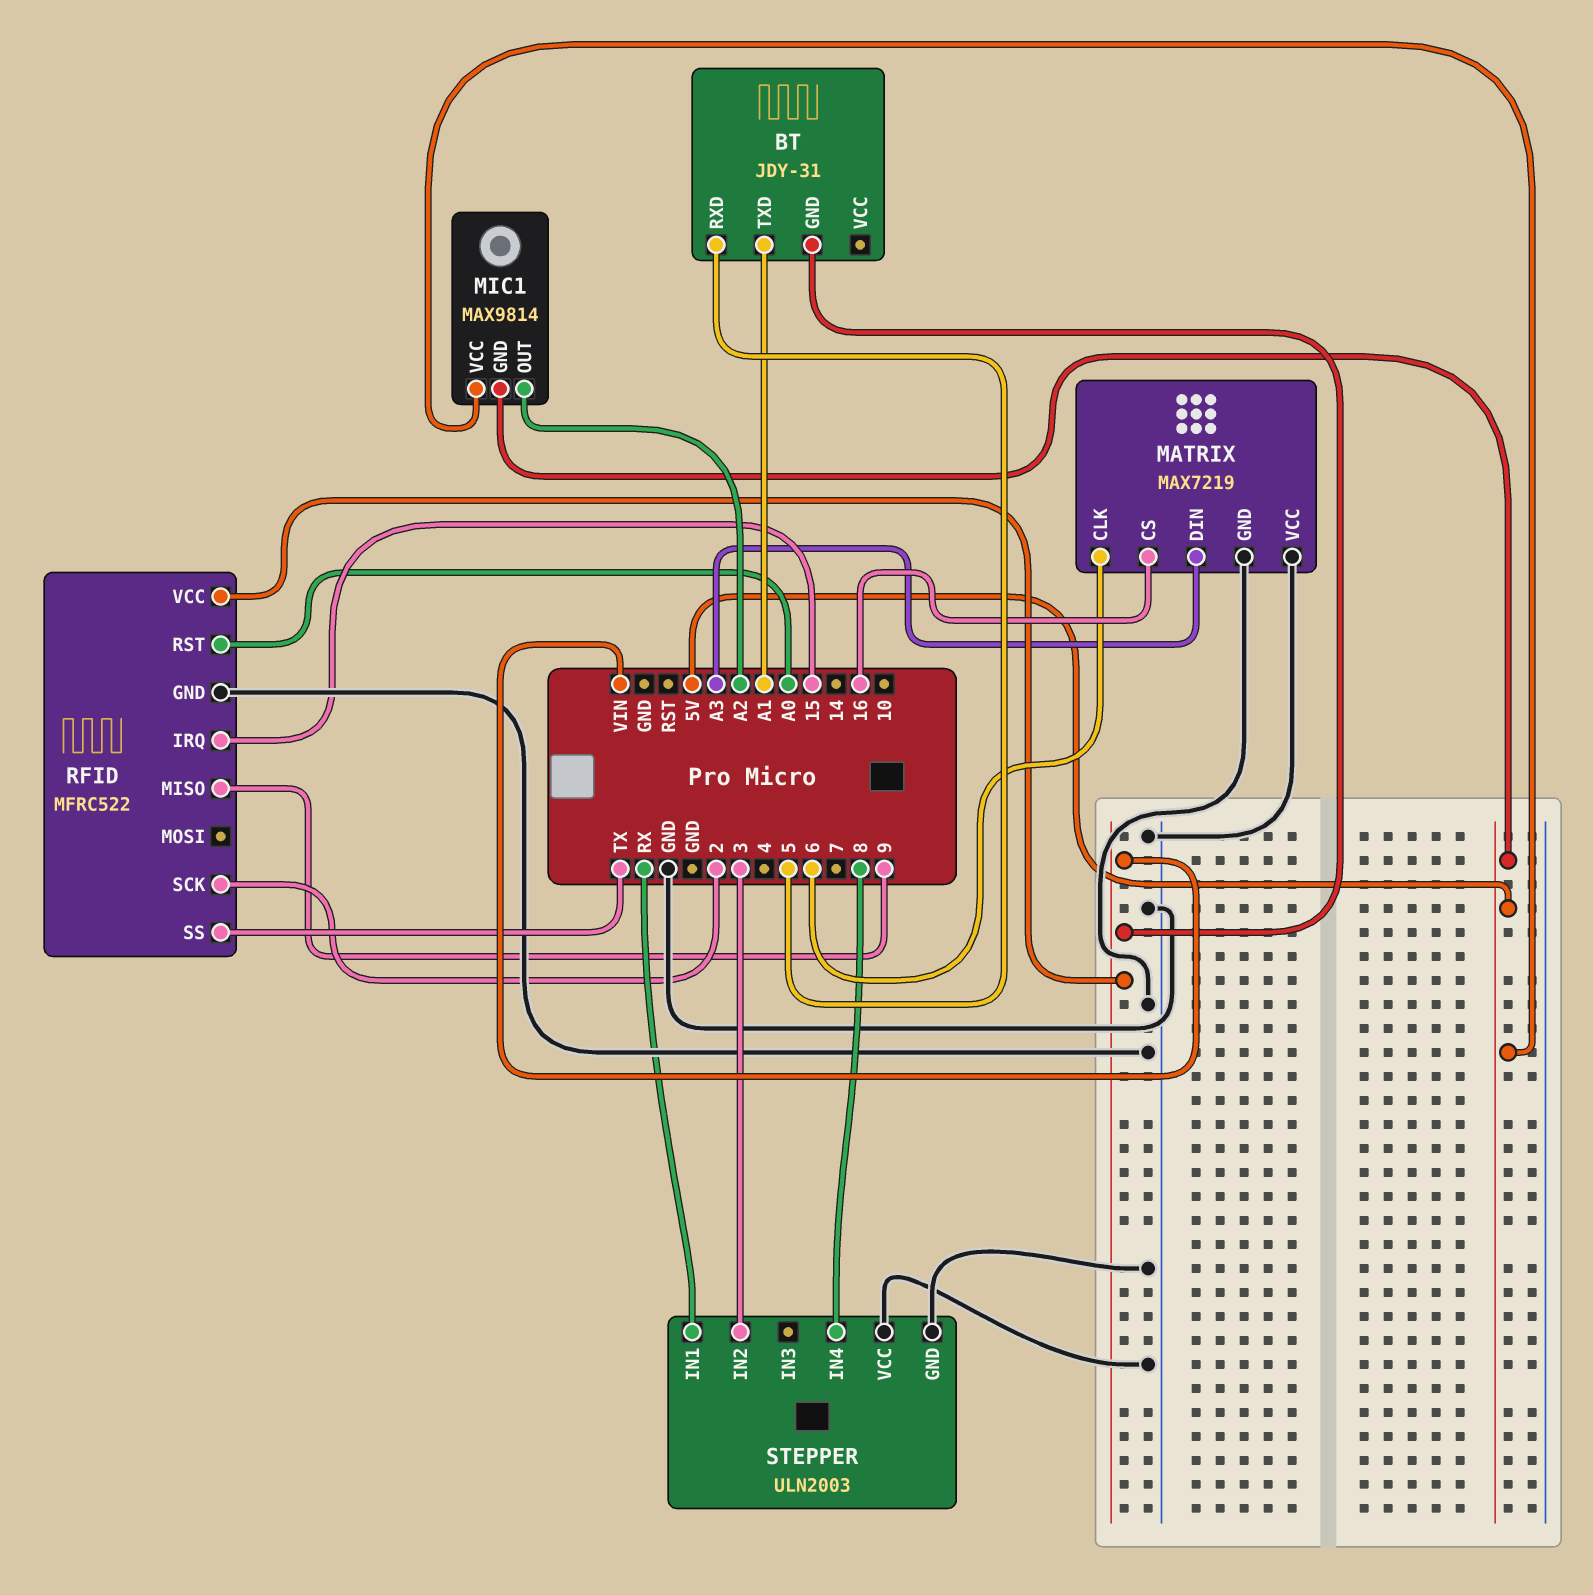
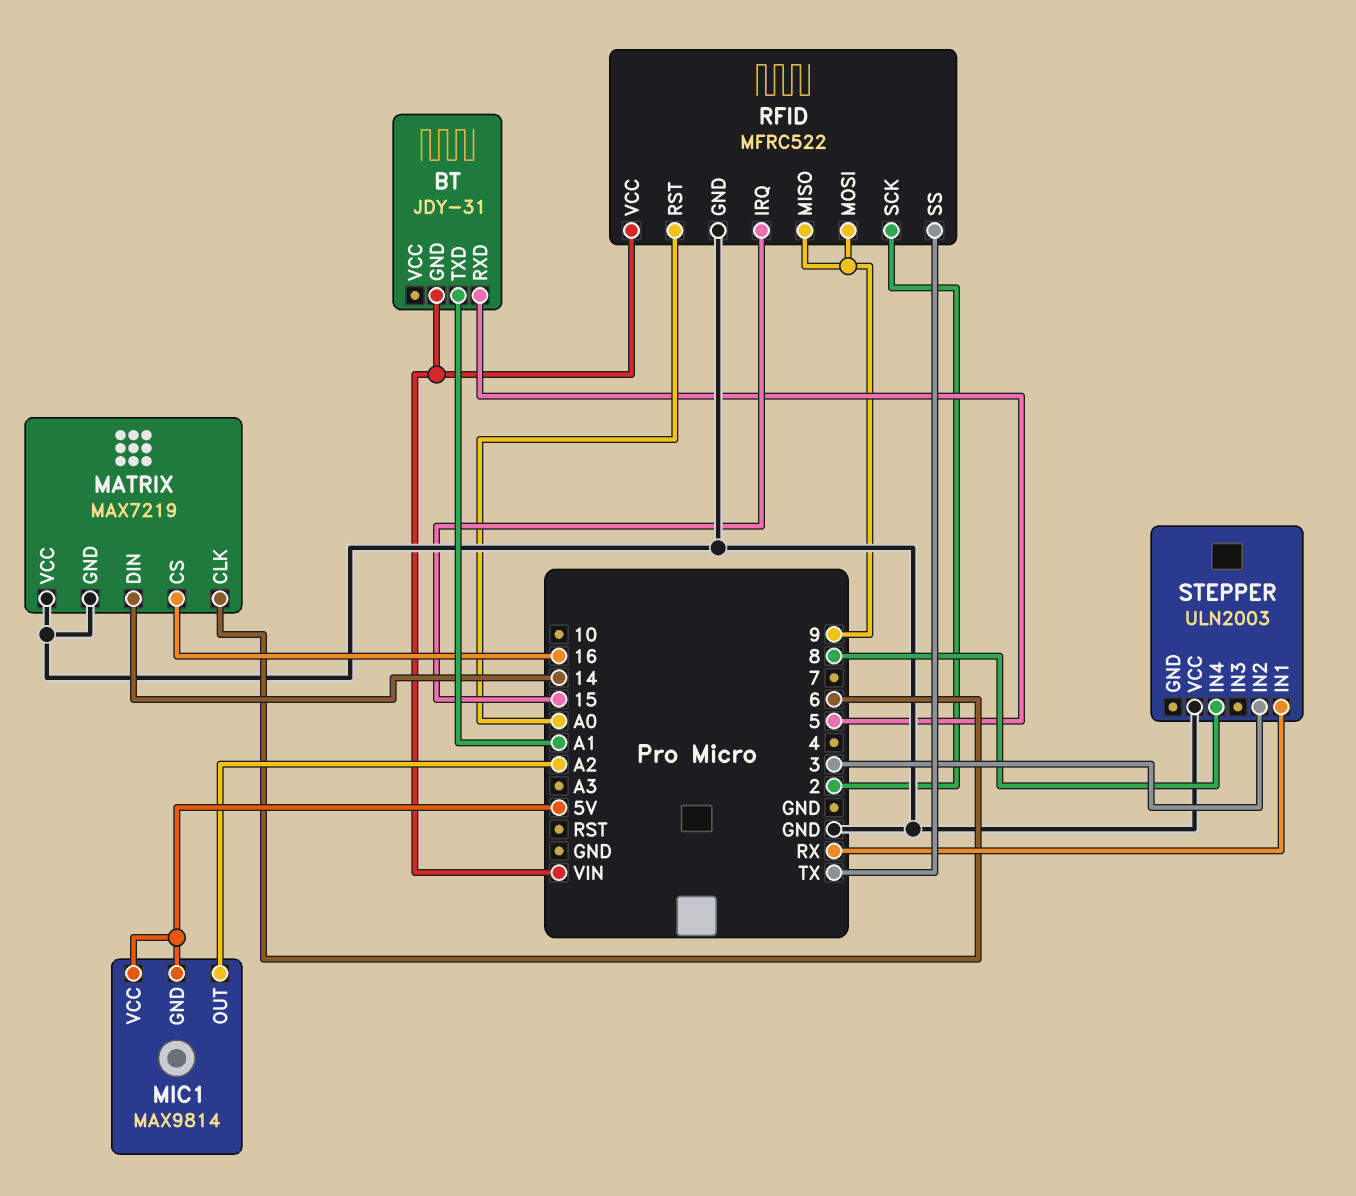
MATRIX pin DIN: A3 -> 14
RFID pin MOSI: none -> 9
STEPPER pin GND: GND -> none

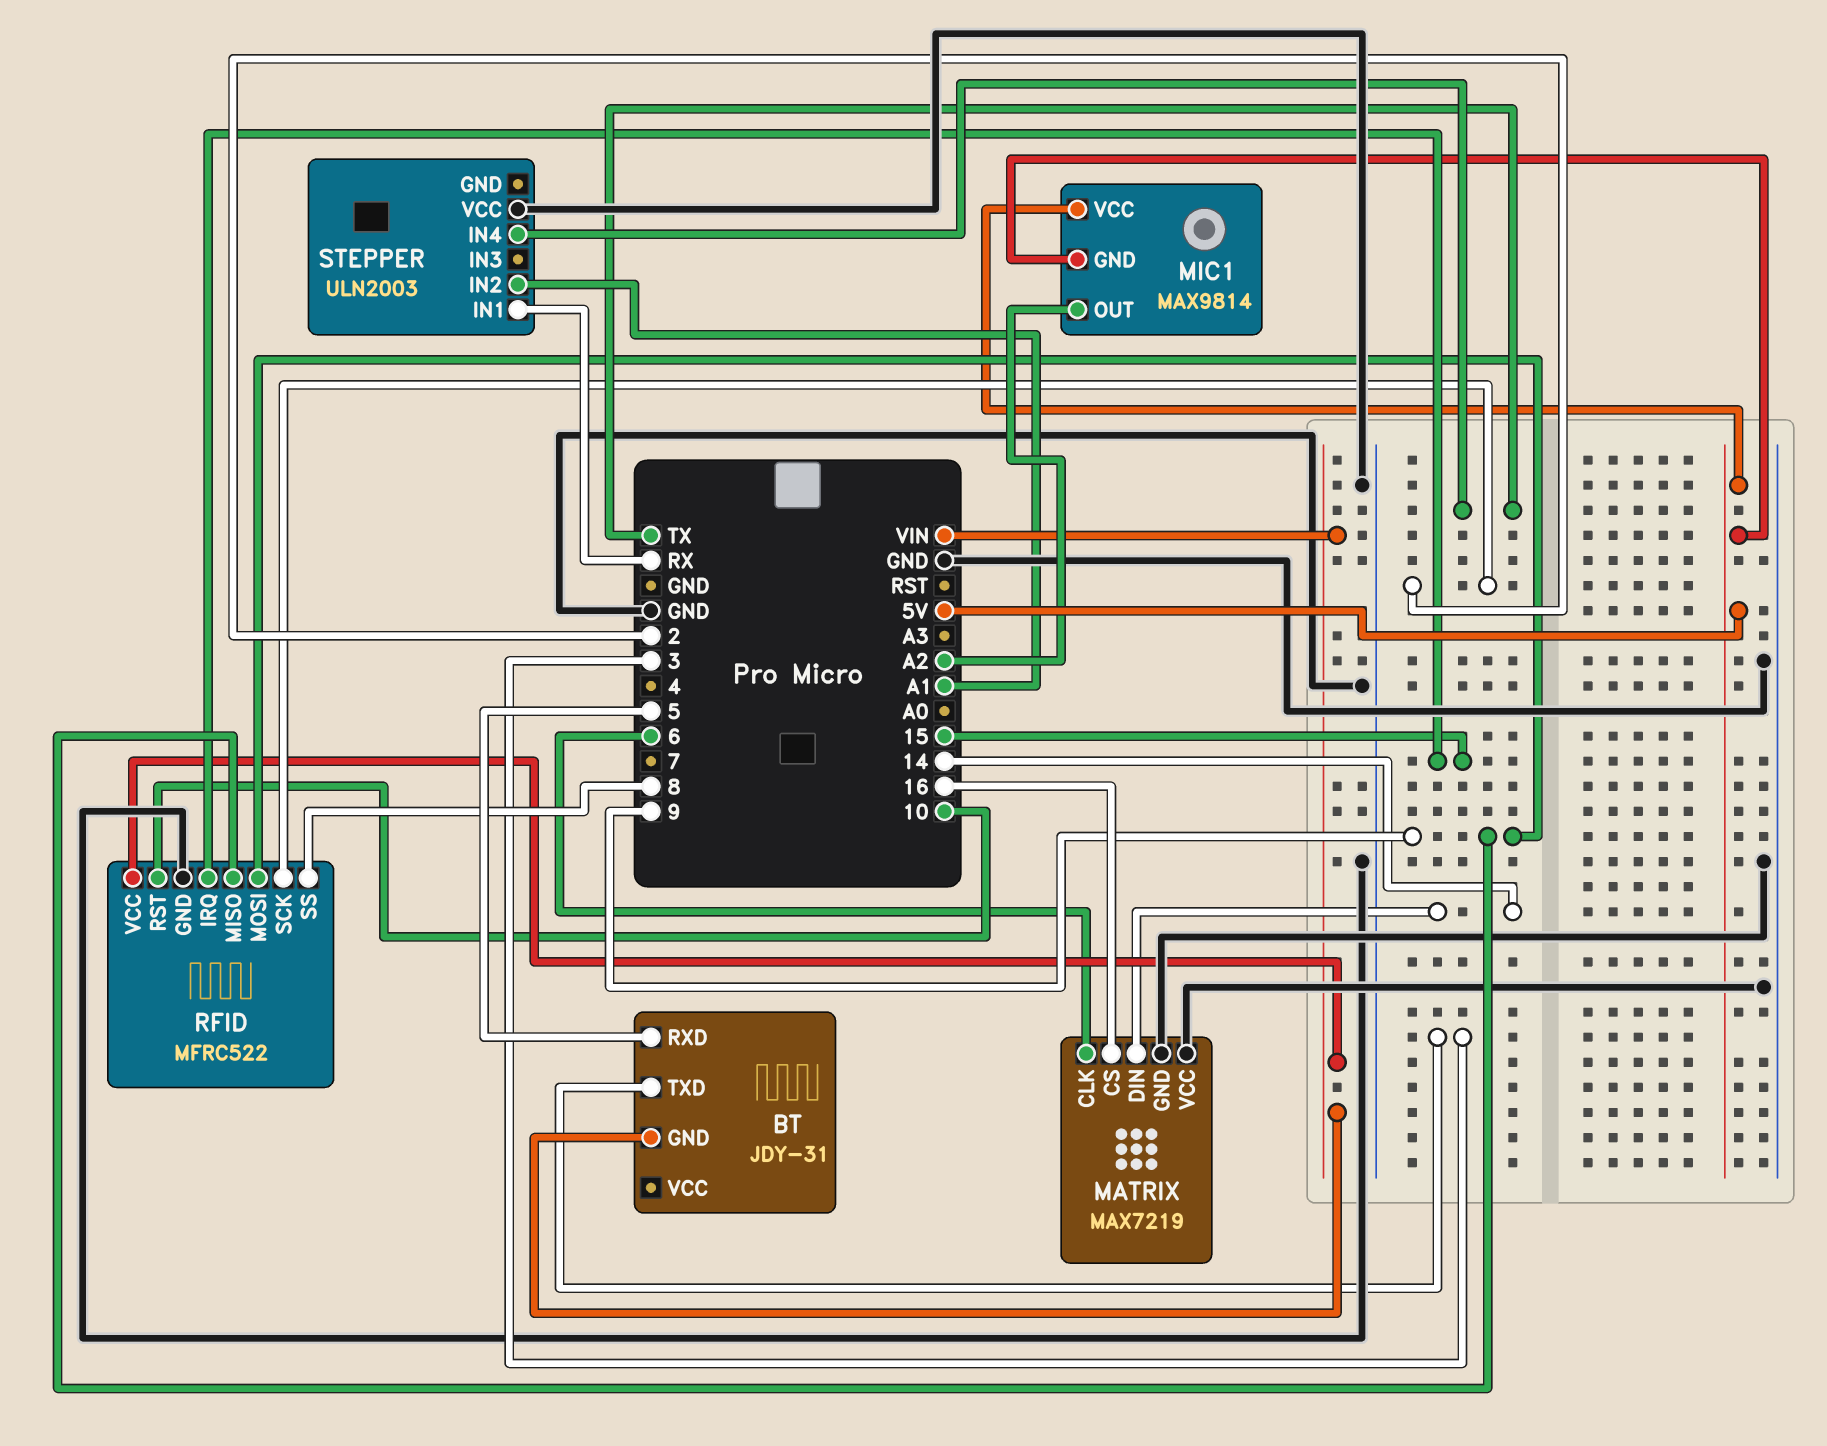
BT pin TXD: A1 -> 3
RFID pin RST: A0 -> 10
RFID pin SS: TX -> 8
STEPPER pin IN2: 3 -> A1
STEPPER pin IN4: 8 -> TX

